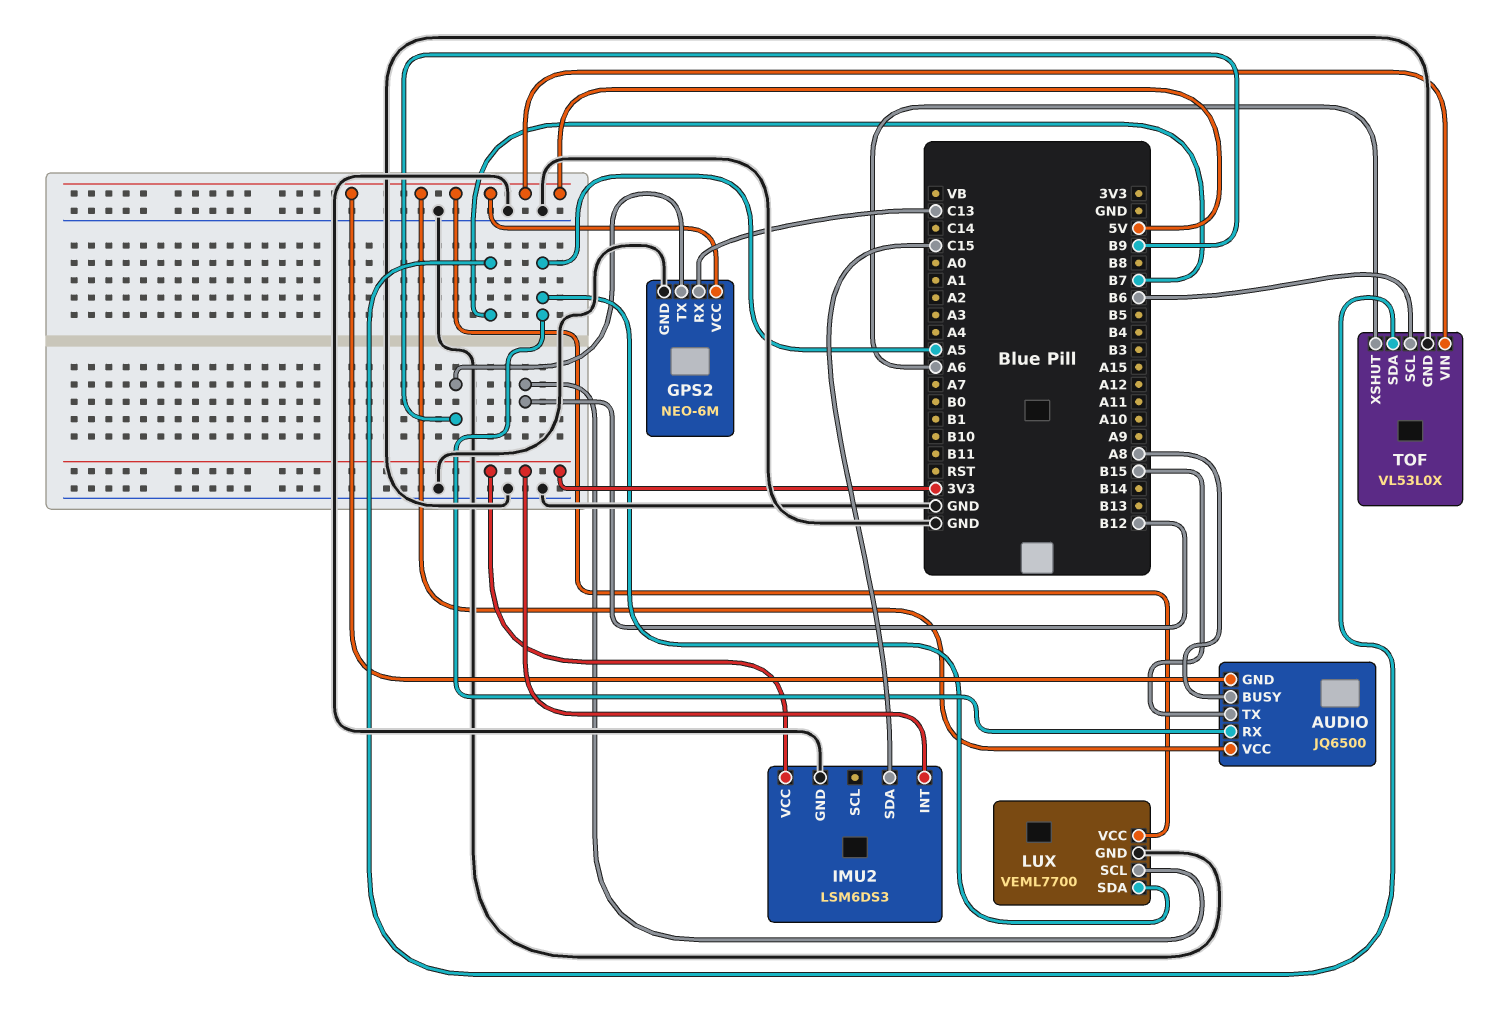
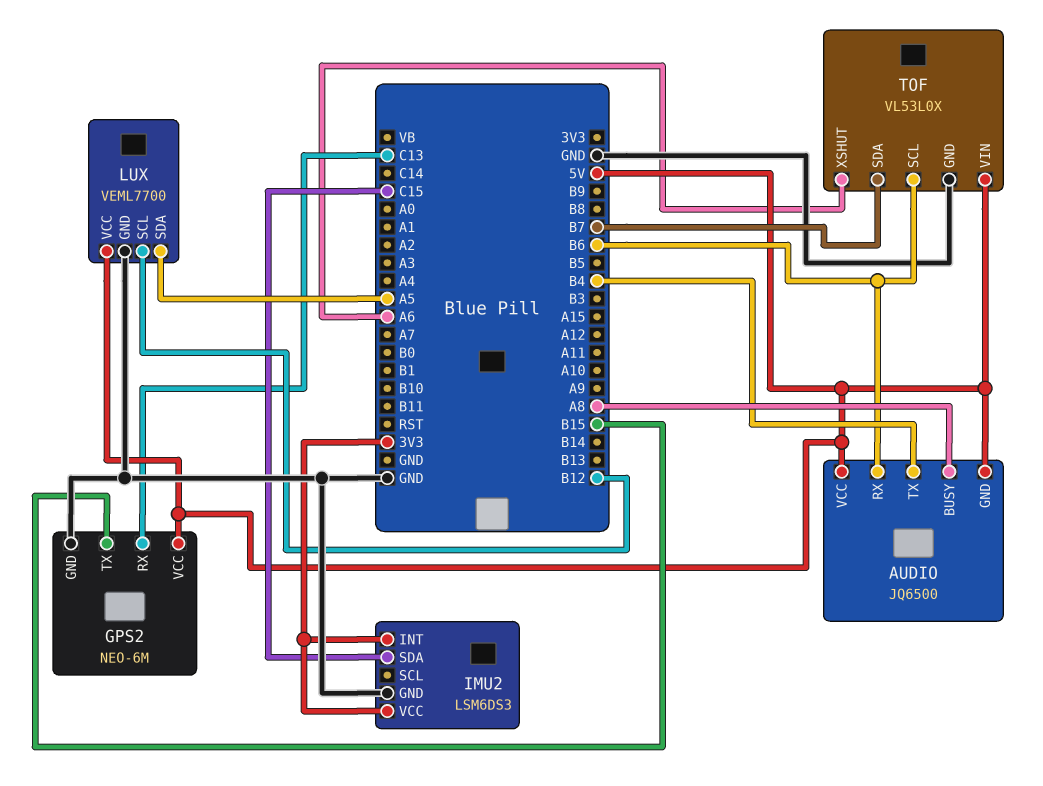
AUDIO pin RX: A5 -> B6
AUDIO pin TX: B15 -> B4
GPS2 pin TX: B9 -> B15

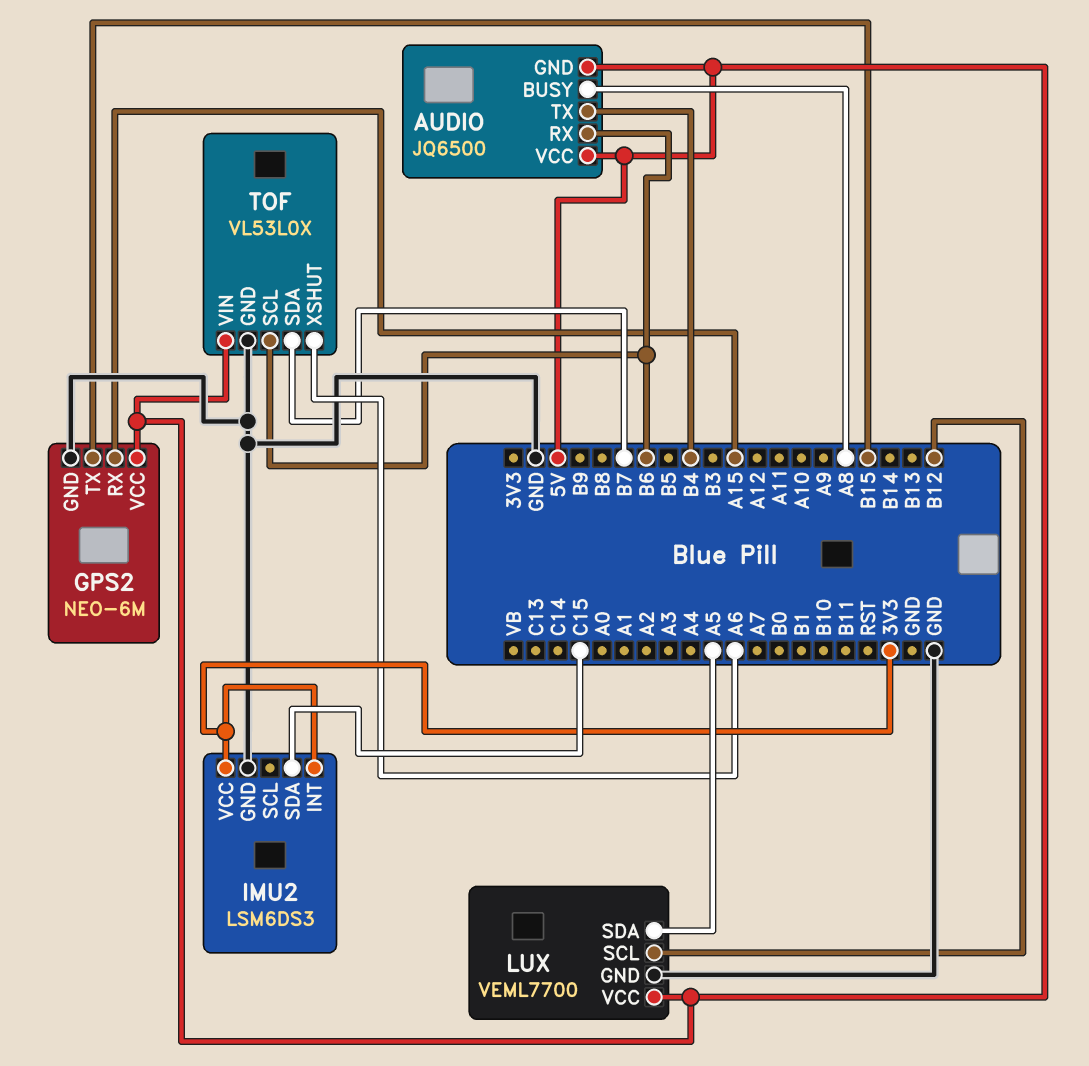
GPS2 pin RX: C13 -> A15

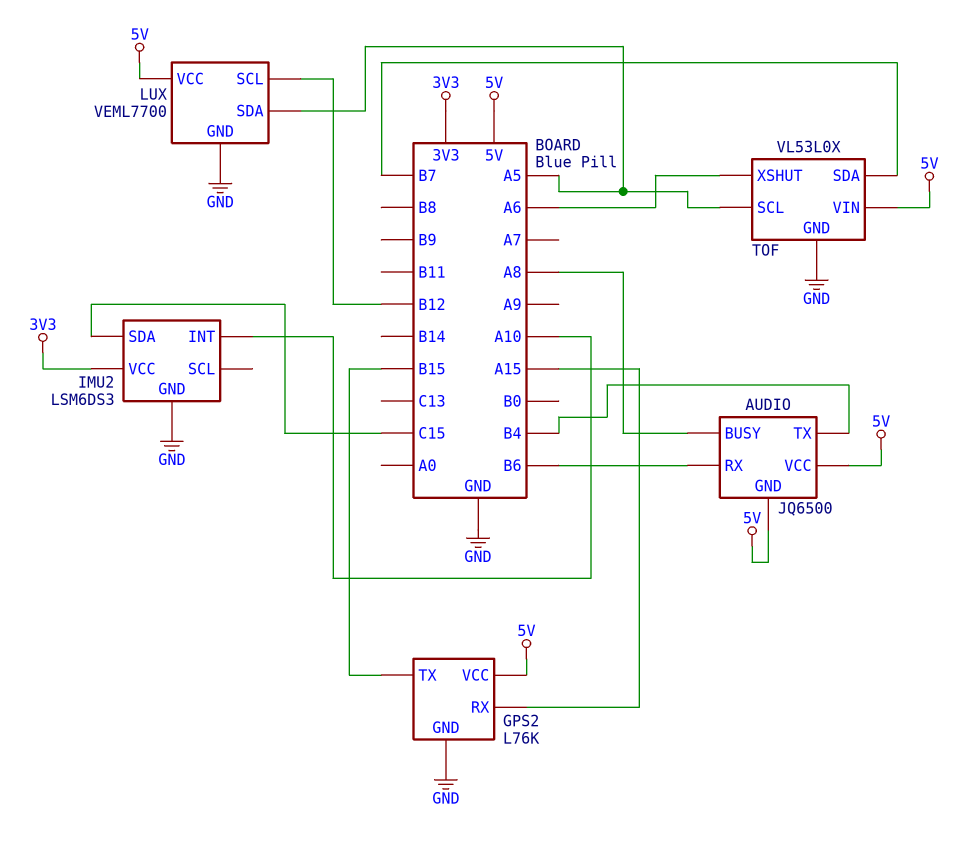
GPS2: NEO-6M -> L76K
IMU2 pin INT: 3V3 -> A10
TOF pin SCL: B6 -> A5

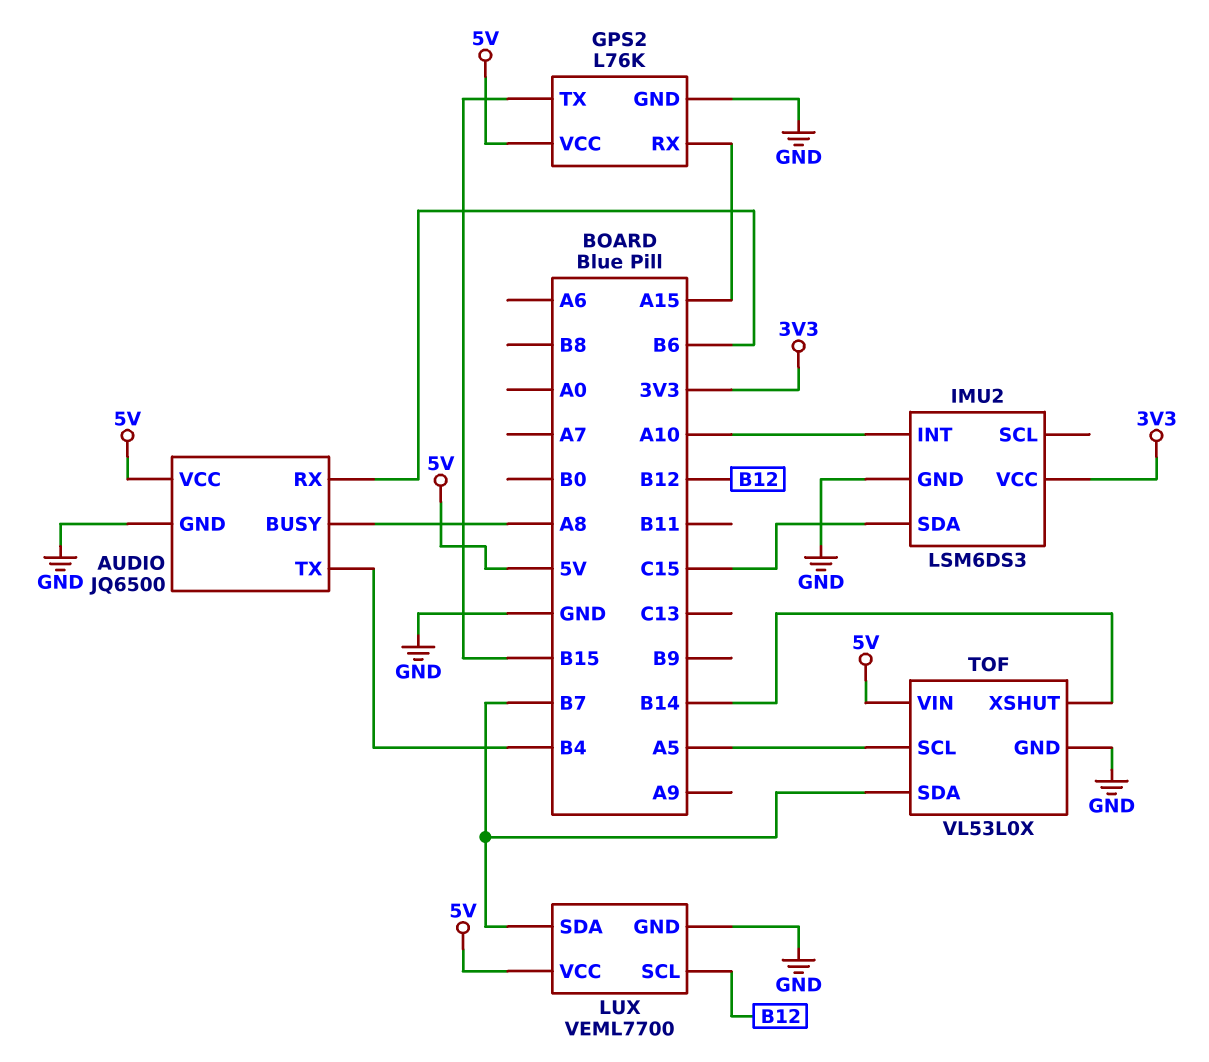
AUDIO pin GND: 5V -> GND
LUX pin SDA: A5 -> B7
TOF pin XSHUT: A6 -> B14

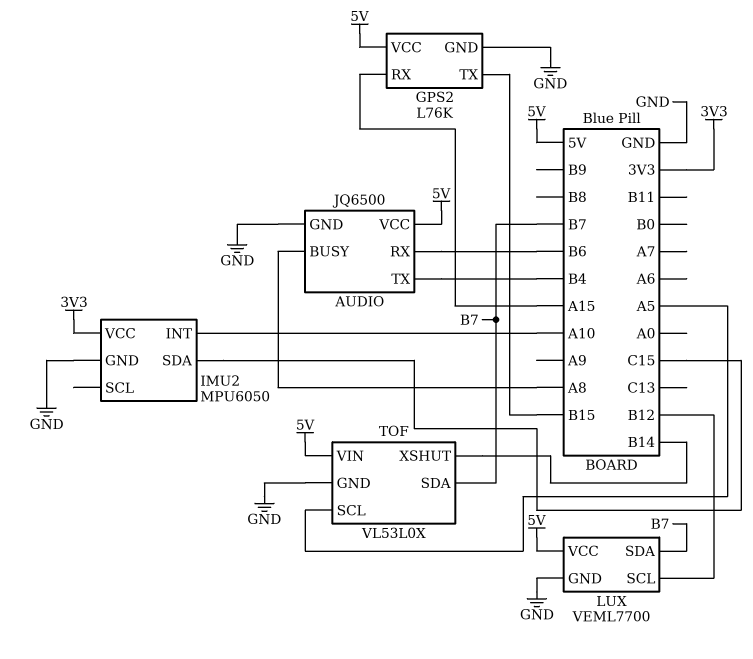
IMU2: LSM6DS3 -> MPU6050

